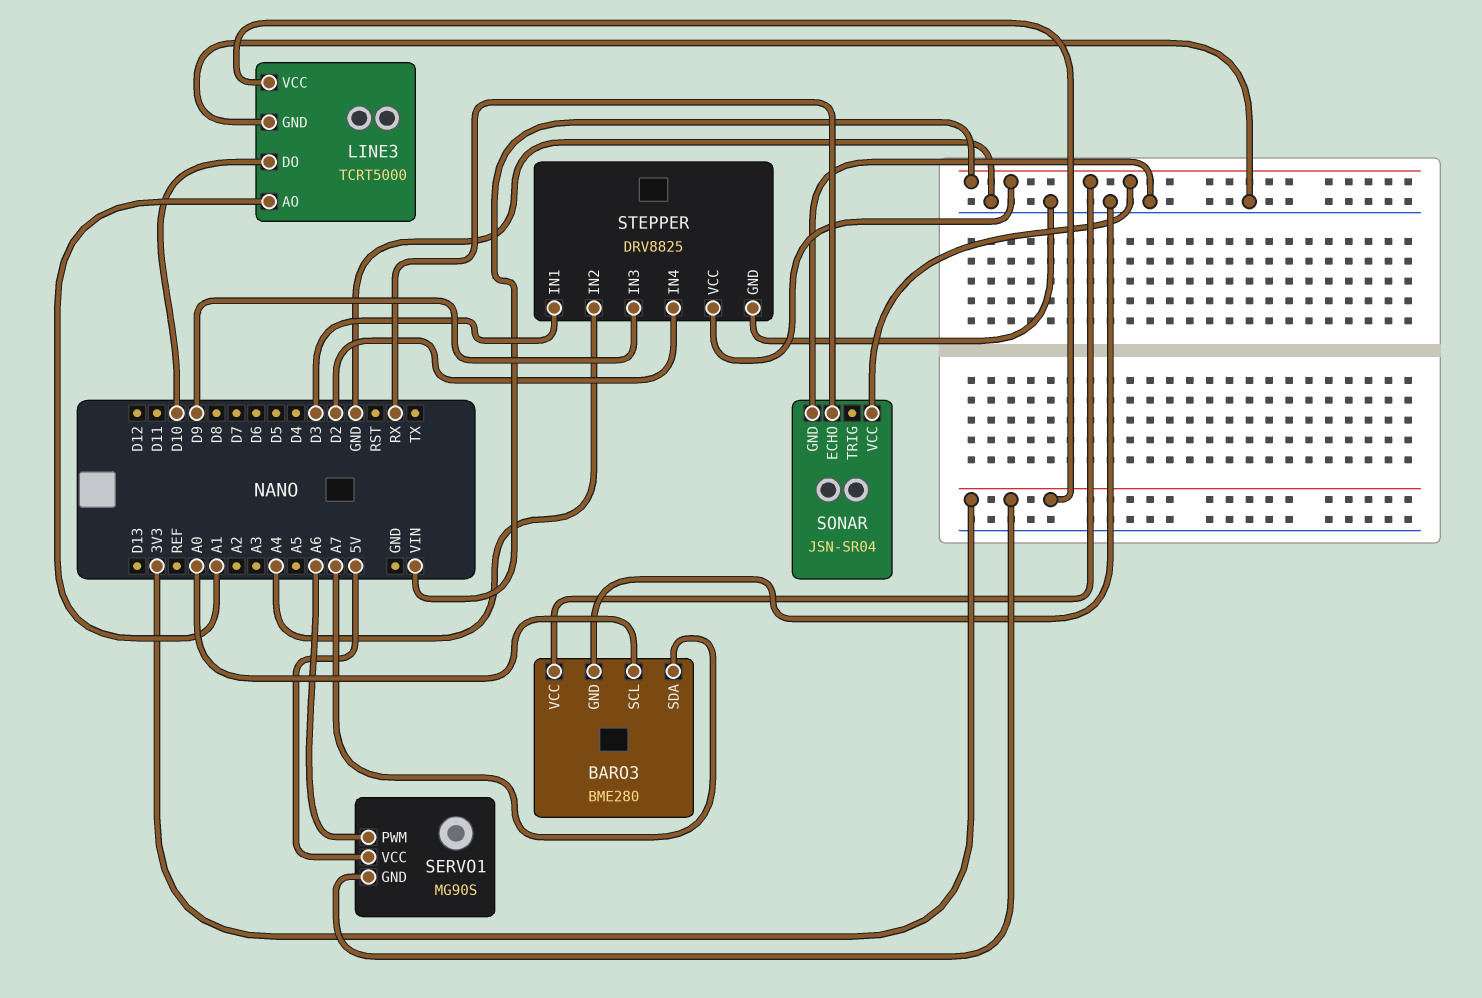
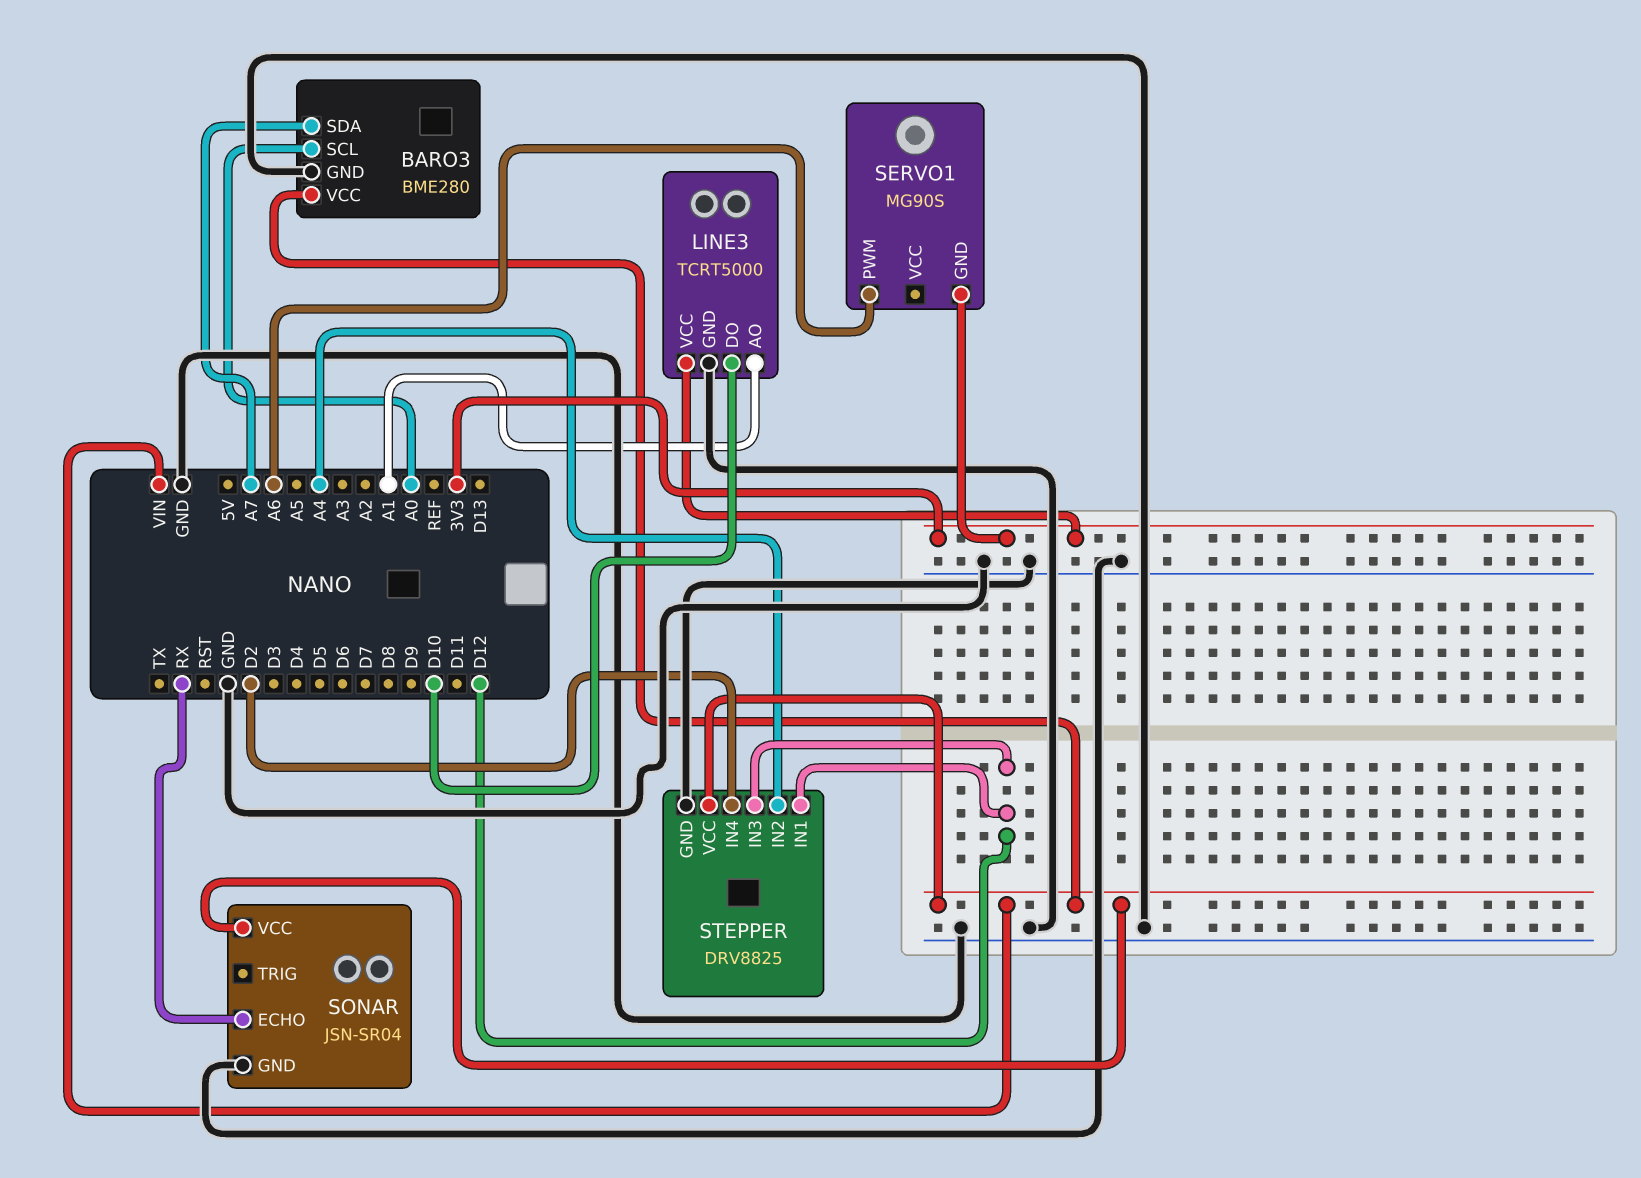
SERVO1 pin VCC: 5V -> none
STEPPER pin IN1: D3 -> D12
STEPPER pin IN3: D9 -> D12

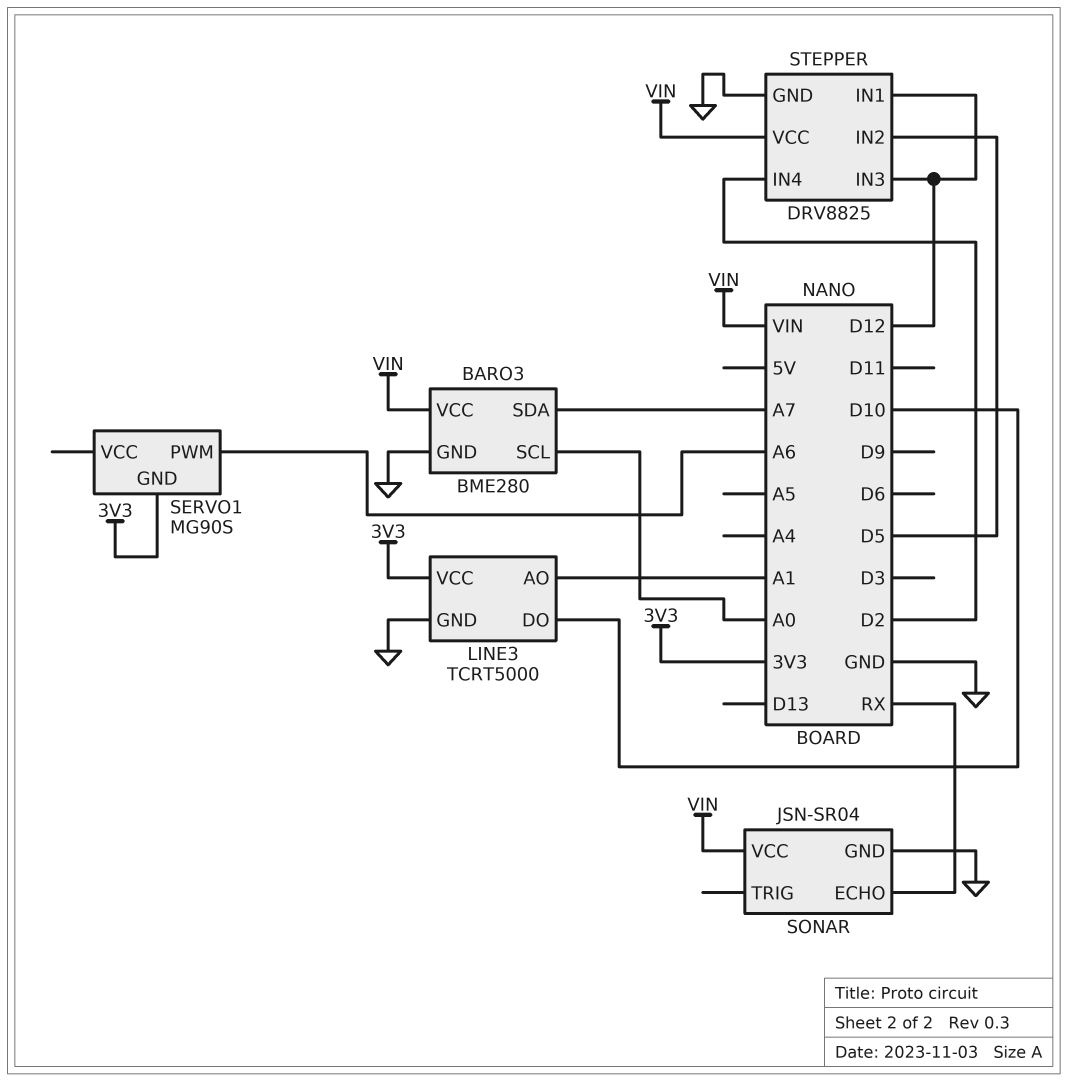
STEPPER pin IN2: A4 -> D5

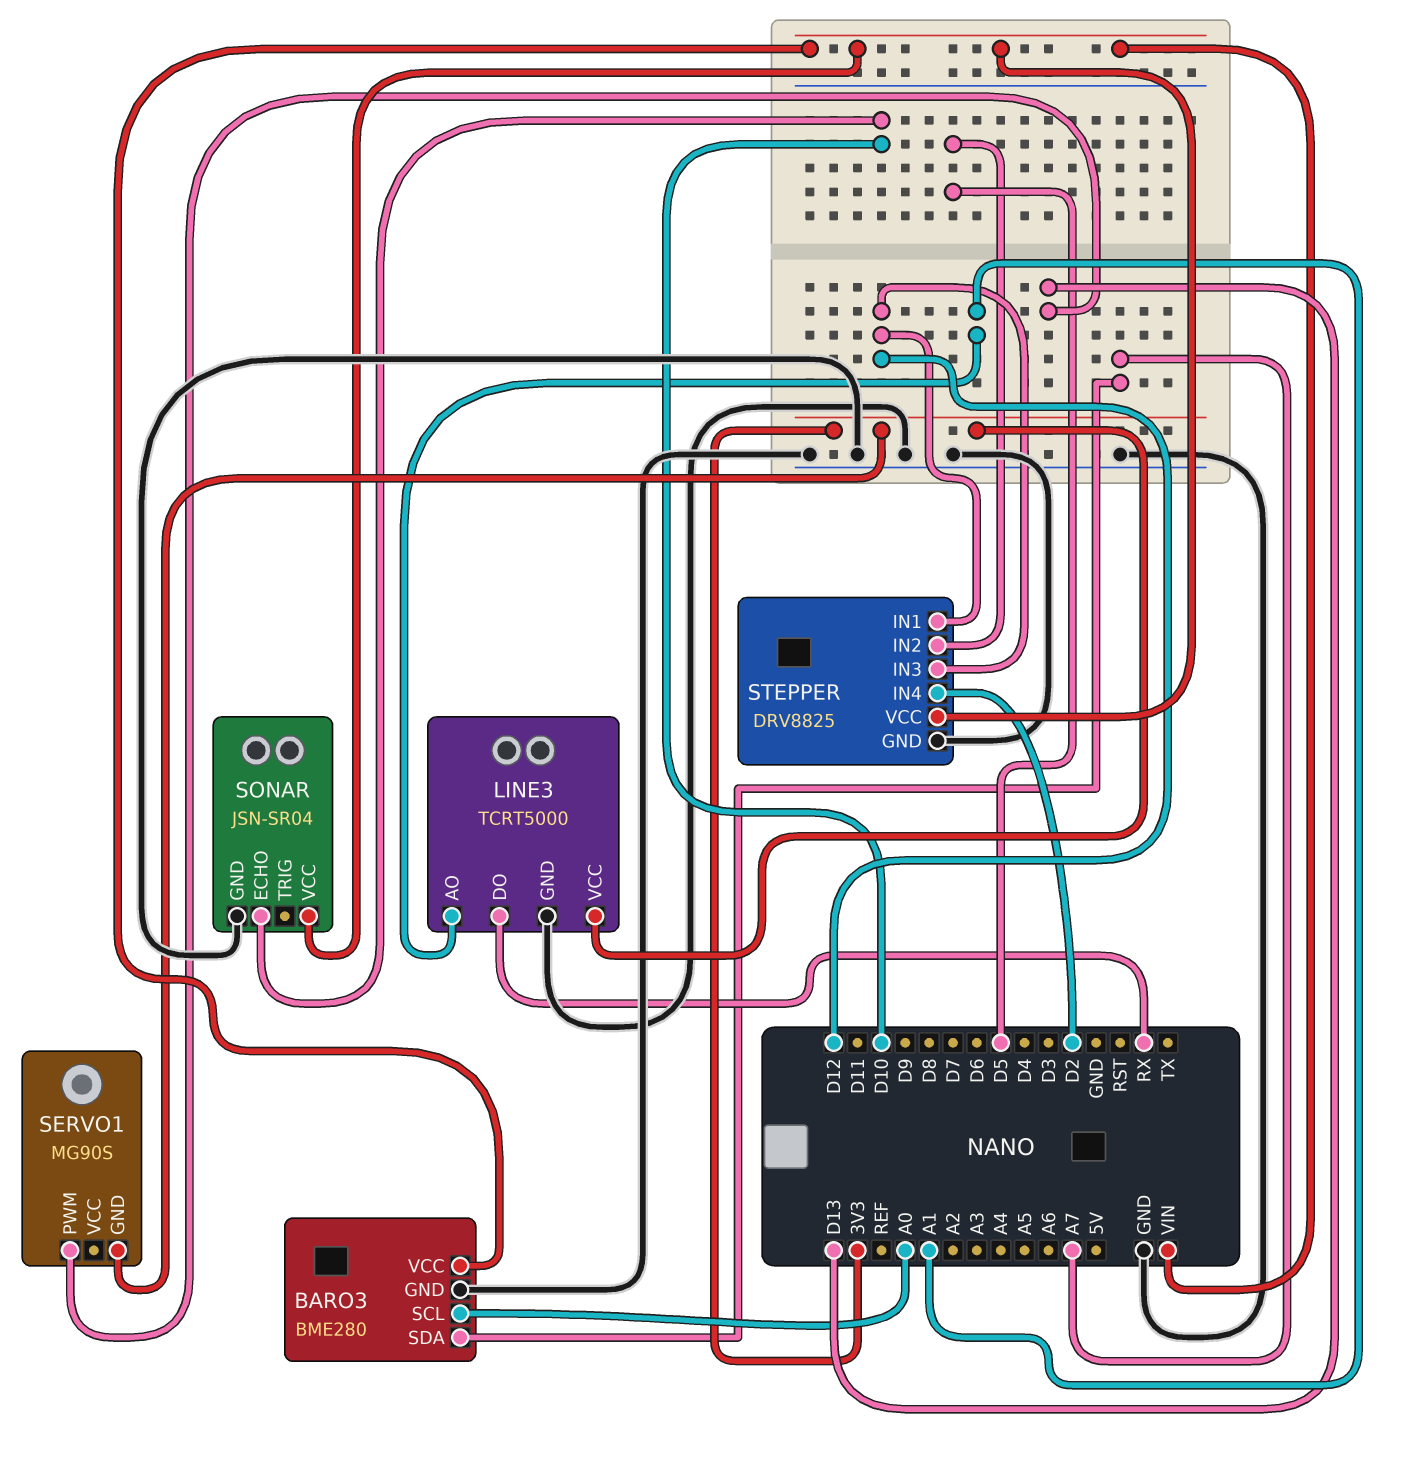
LINE3 pin DO: D10 -> RX
SERVO1 pin PWM: A6 -> D13
SONAR pin ECHO: RX -> D10

